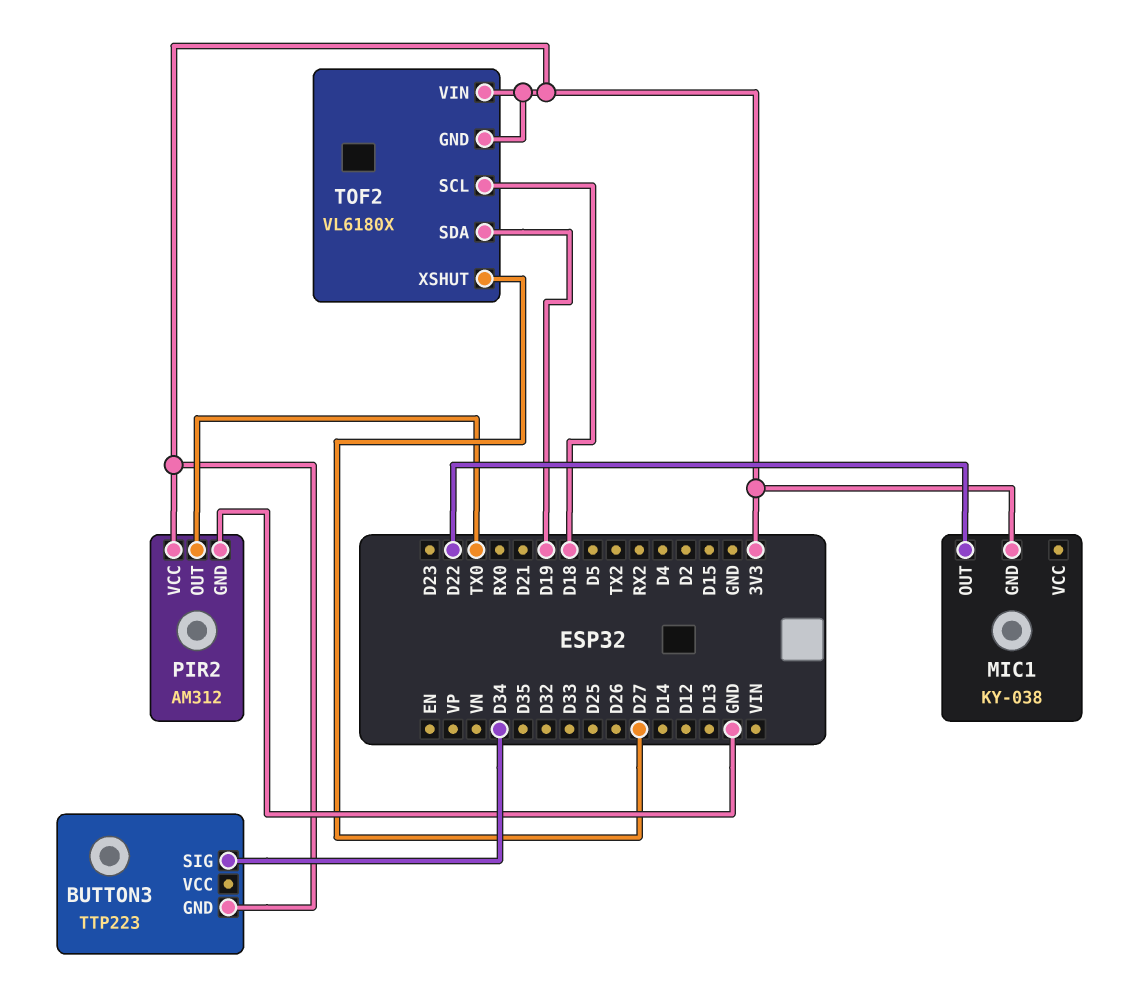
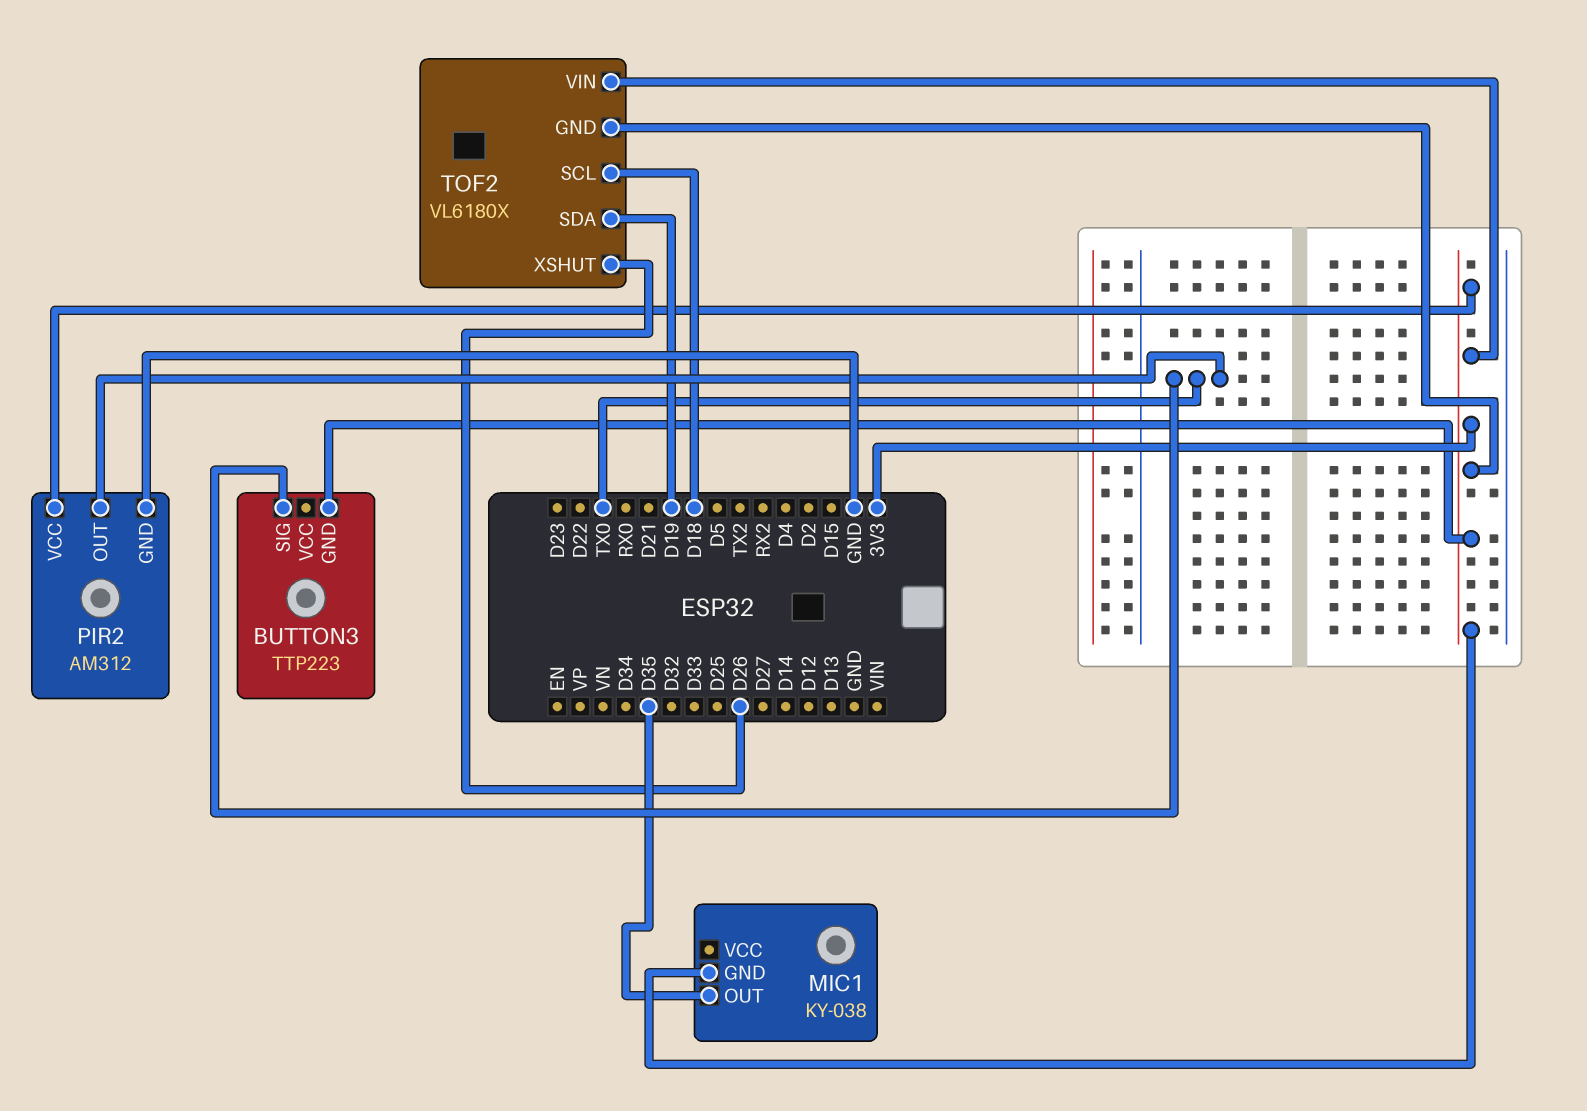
BUTTON3 pin SIG: D34 -> TX0
MIC1 pin OUT: D22 -> D35
TOF2 pin XSHUT: D27 -> D26

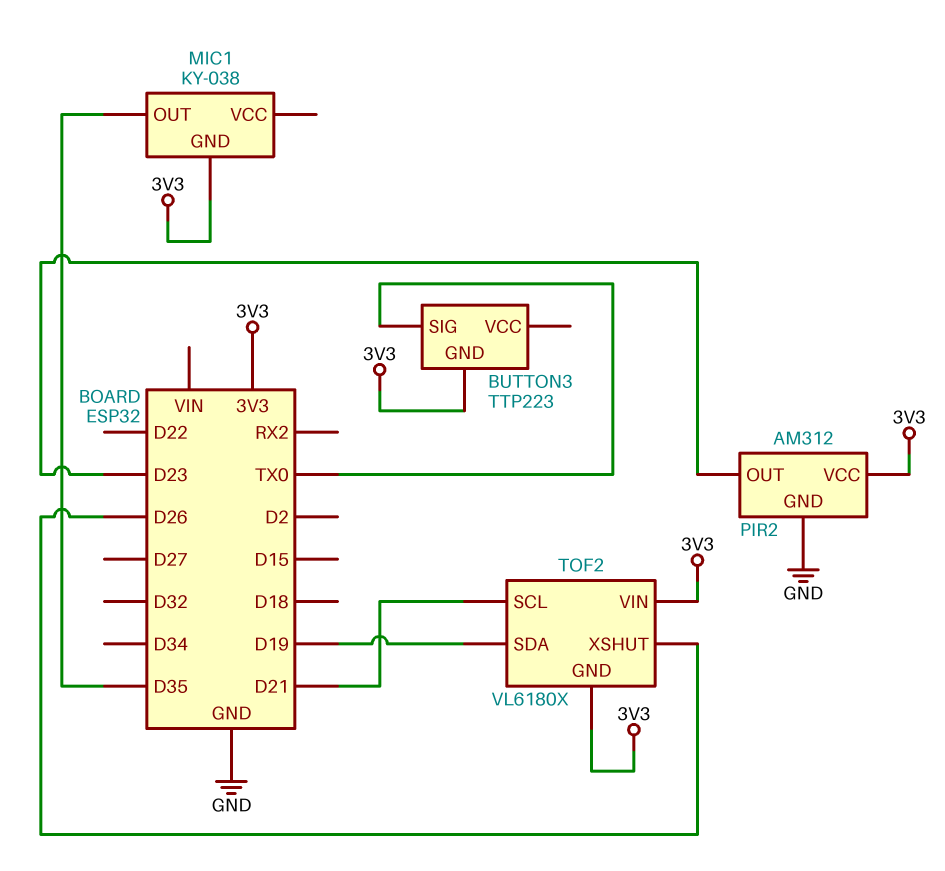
PIR2 pin OUT: TX0 -> D23
TOF2 pin SCL: D18 -> D21

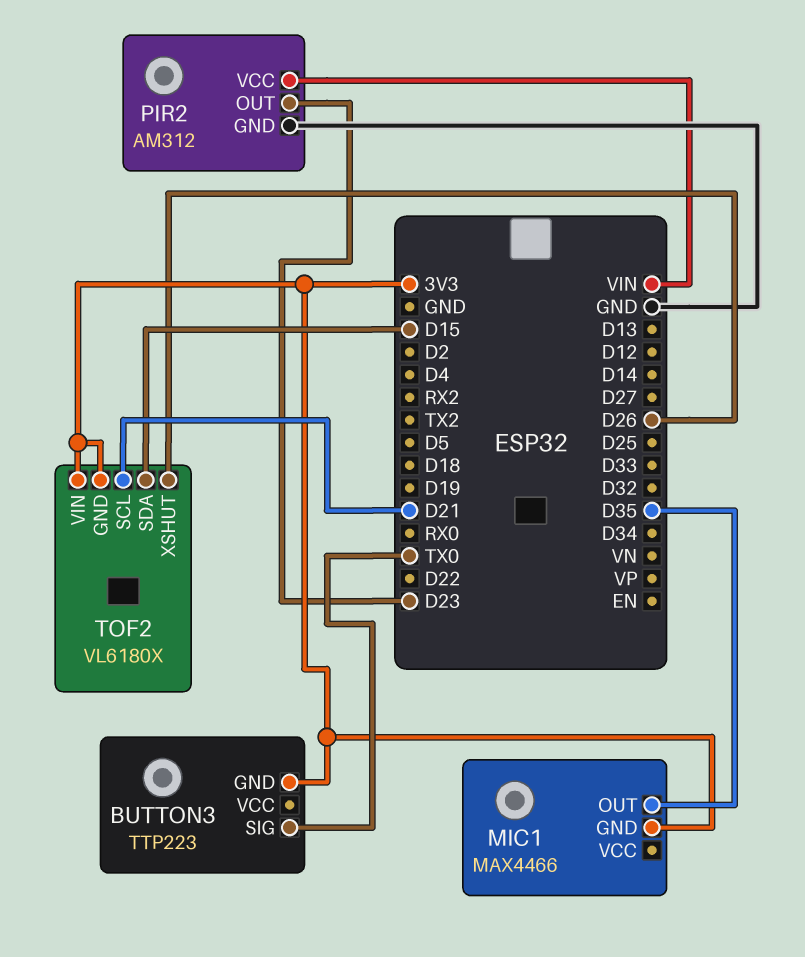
MIC1: KY-038 -> MAX4466
PIR2 pin VCC: 3V3 -> VIN
TOF2 pin SDA: D19 -> D15

